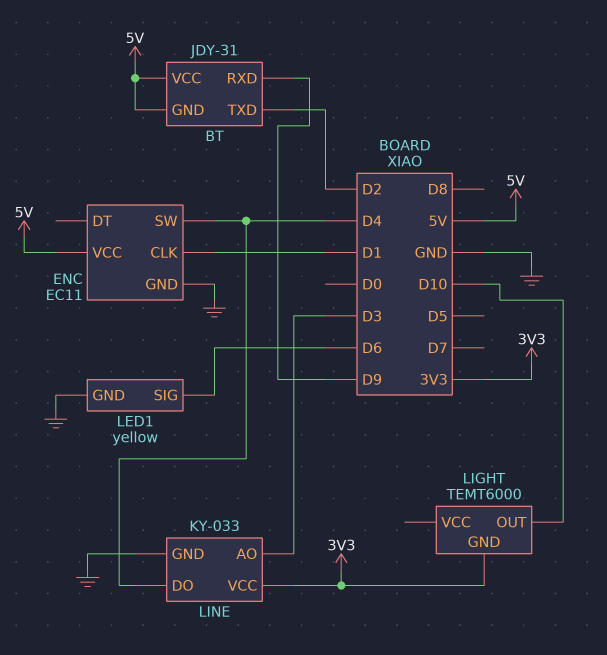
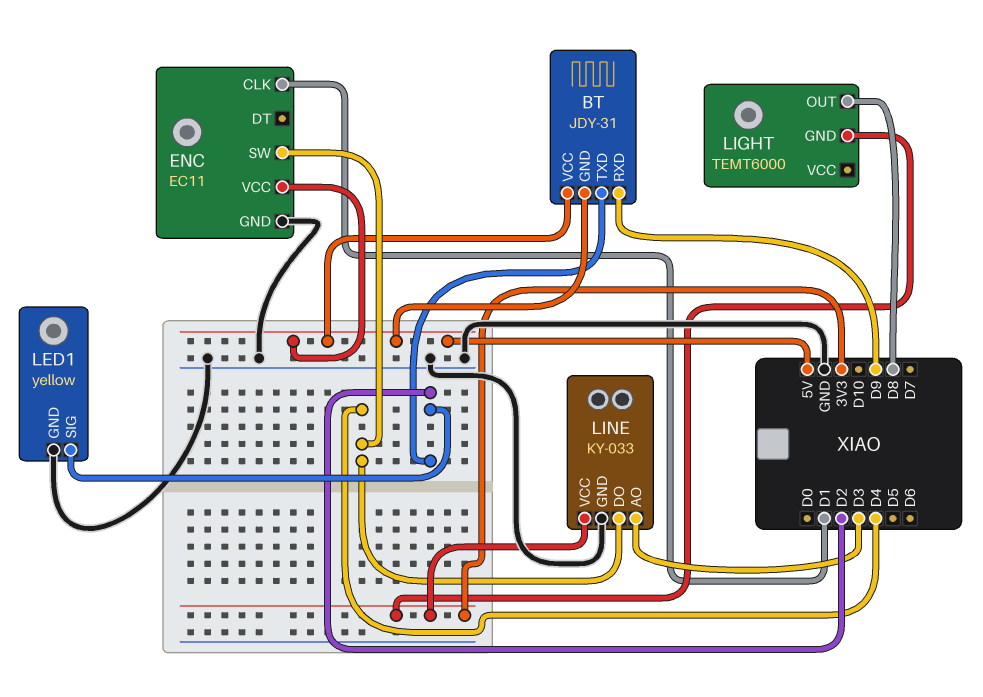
LED1 pin SIG: D6 -> D2
LIGHT pin OUT: D10 -> D8

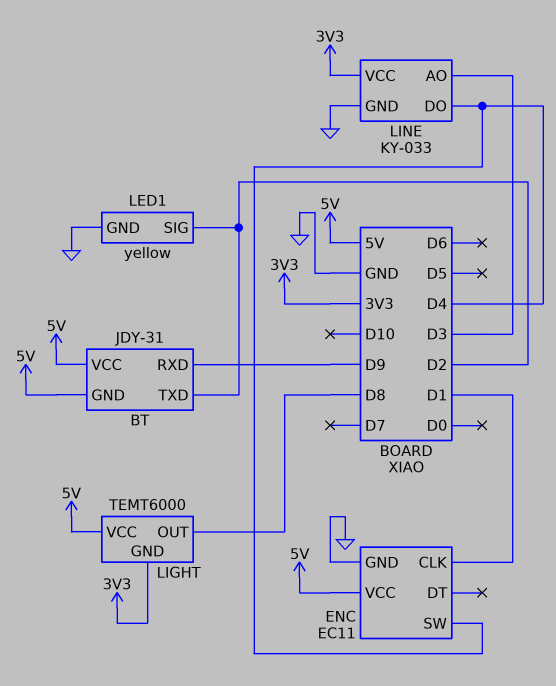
LIGHT pin VCC: none -> 5V

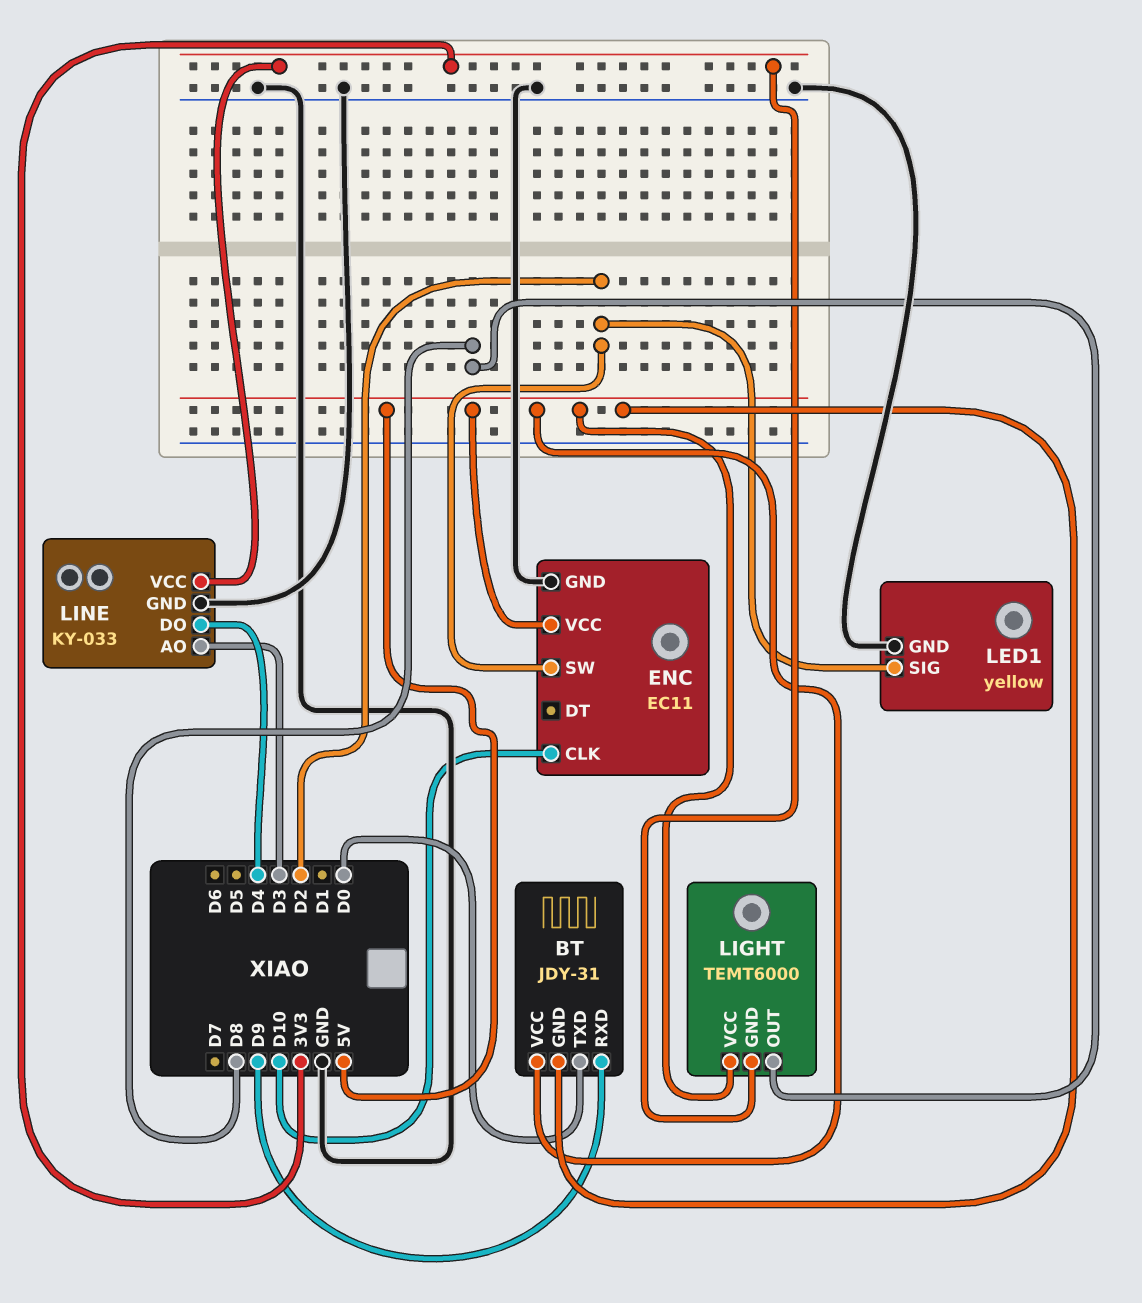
BT pin TXD: D2 -> D0
ENC pin CLK: D1 -> D10
ENC pin SW: D4 -> D2

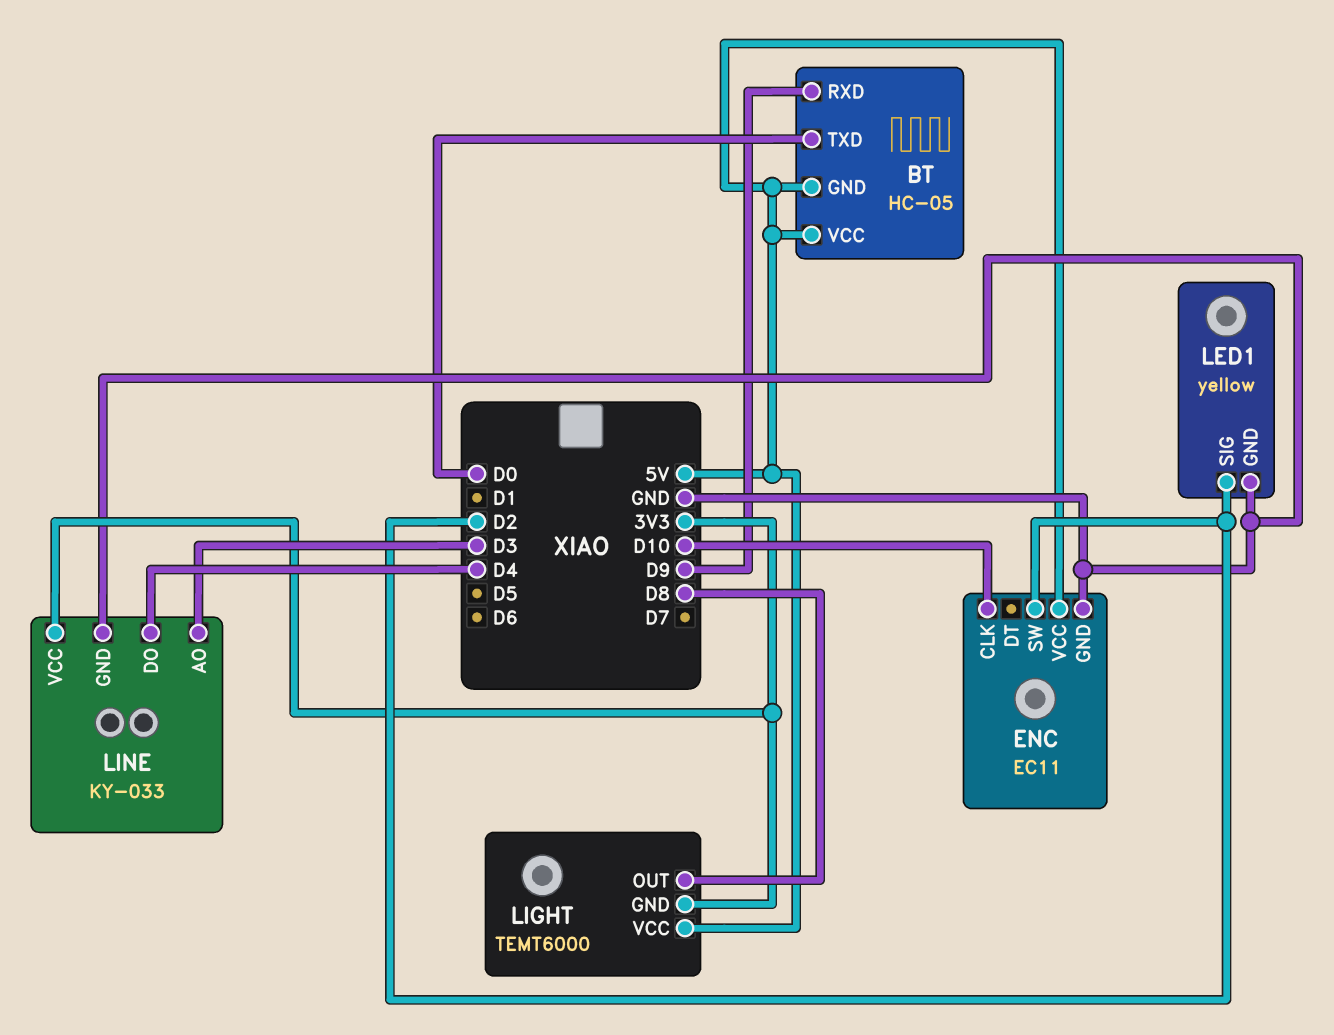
BT: JDY-31 -> HC-05

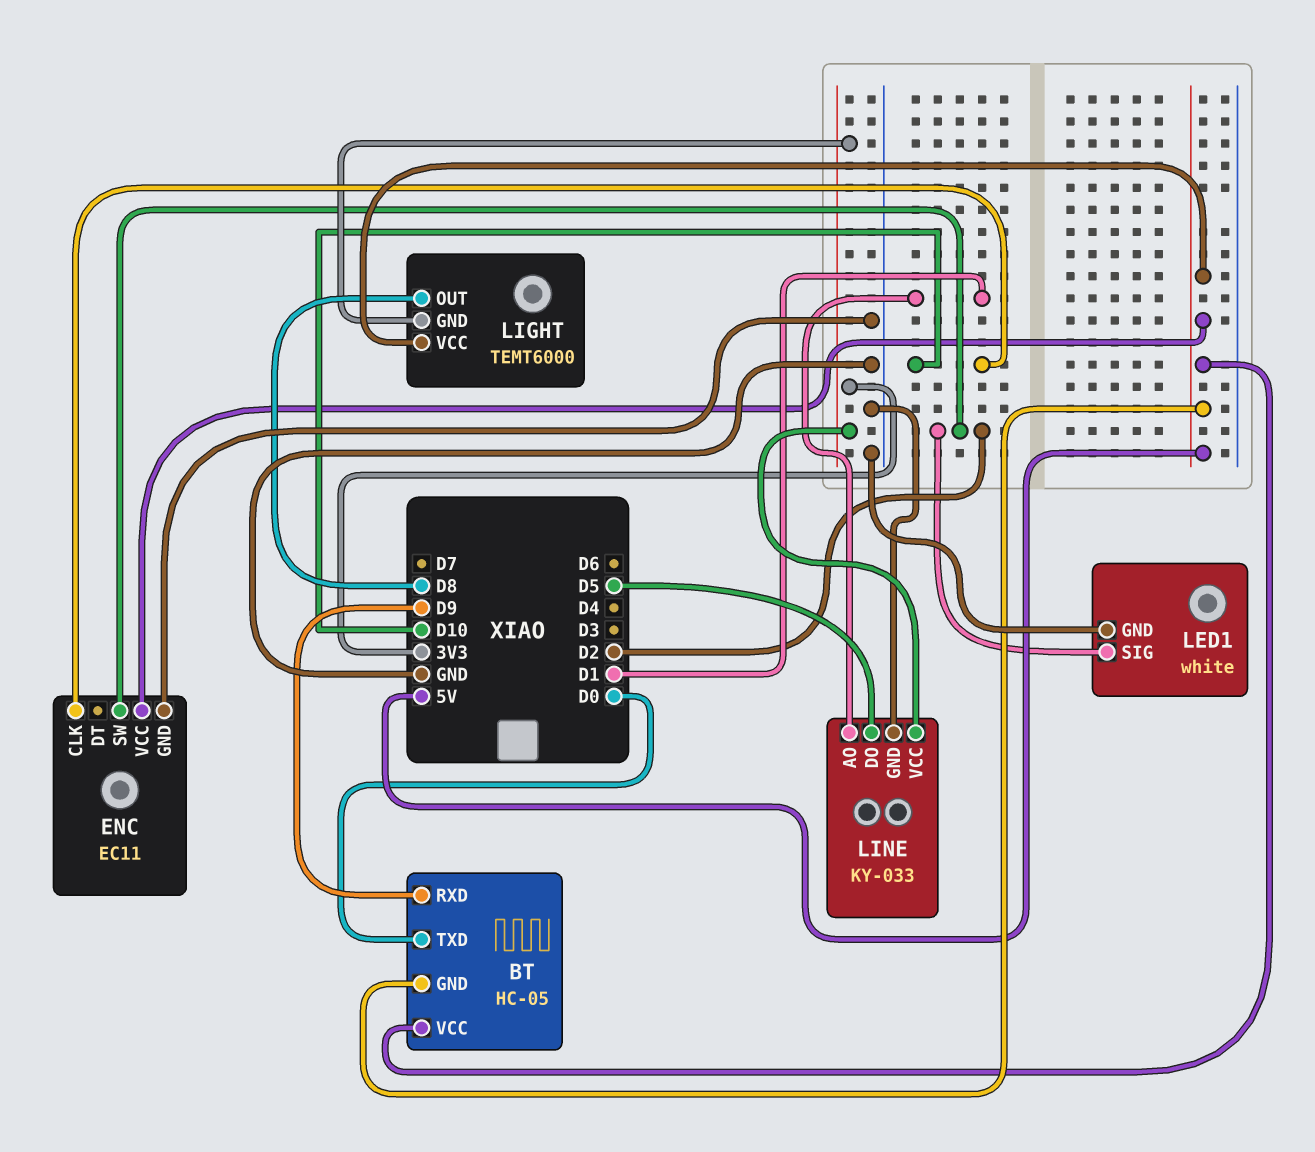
LED1: yellow -> white
LINE pin AO: D3 -> D1
LINE pin DO: D4 -> D5

